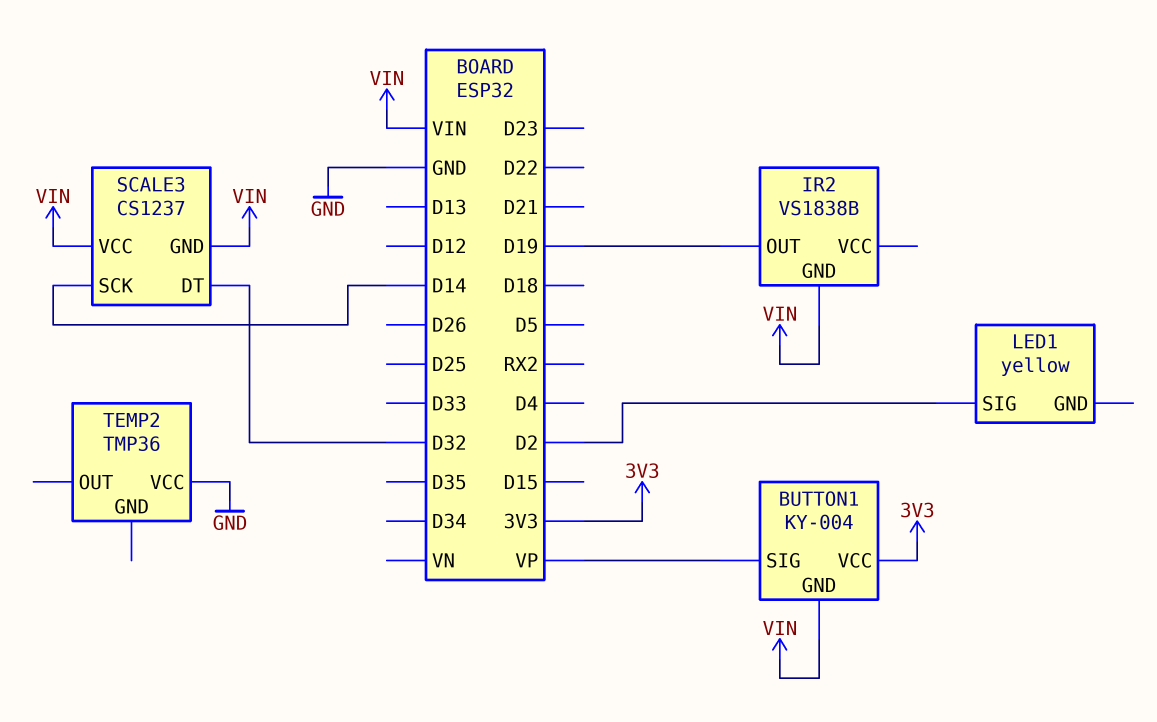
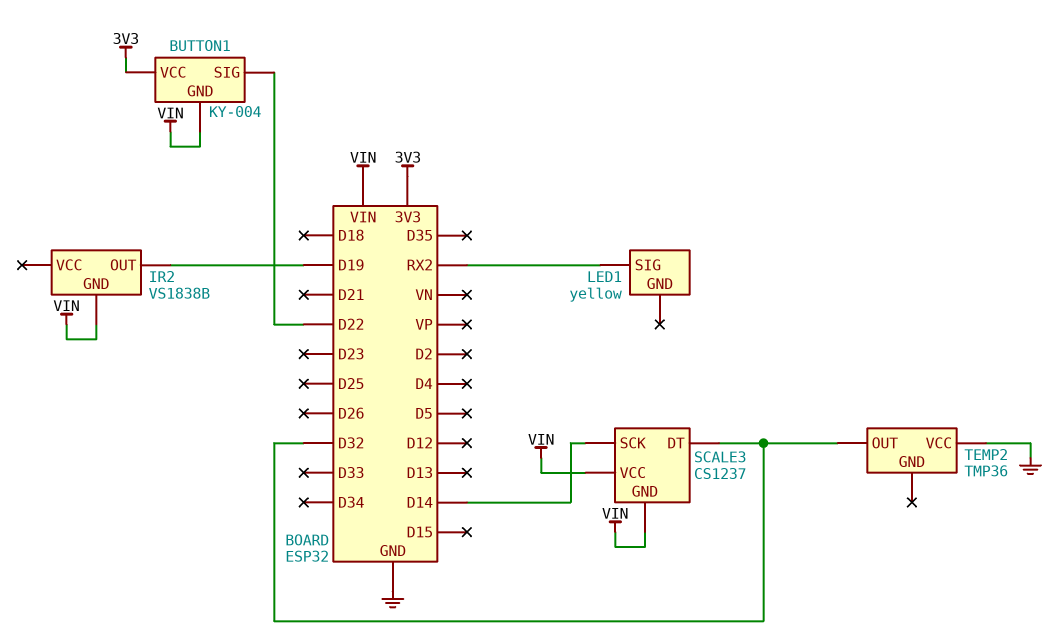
BUTTON1 pin SIG: VP -> D22
LED1 pin SIG: D2 -> RX2
TEMP2 pin OUT: none -> D32

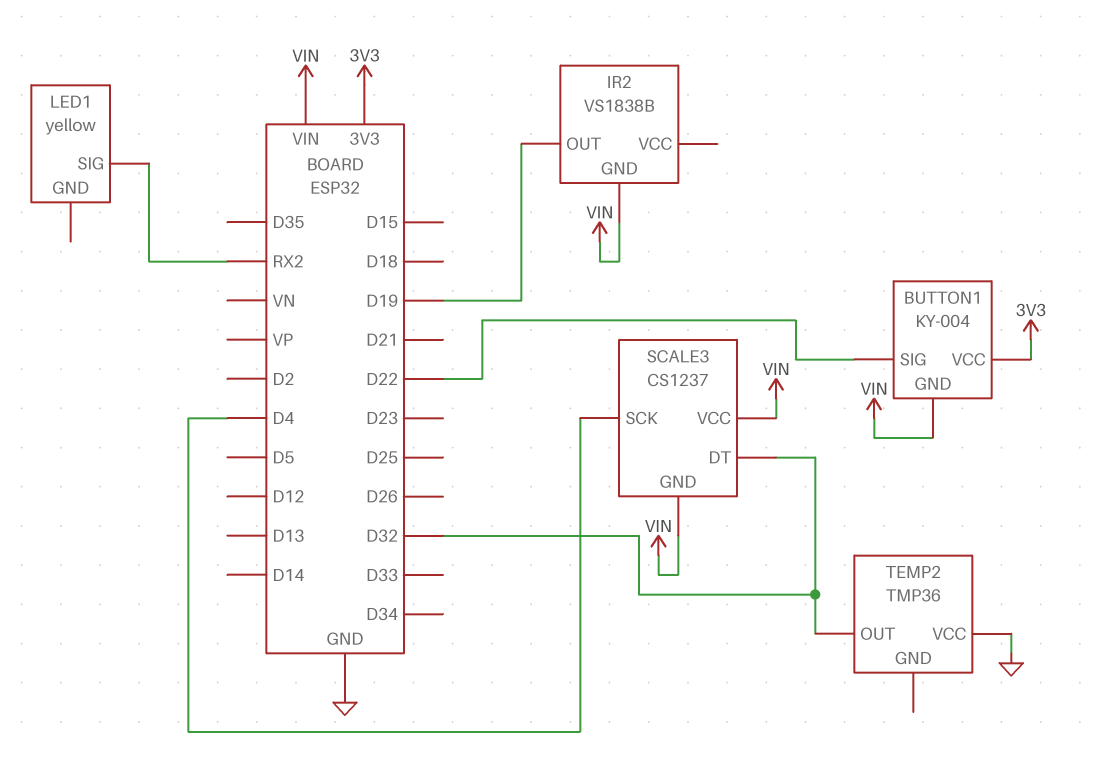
SCALE3 pin SCK: D14 -> D4

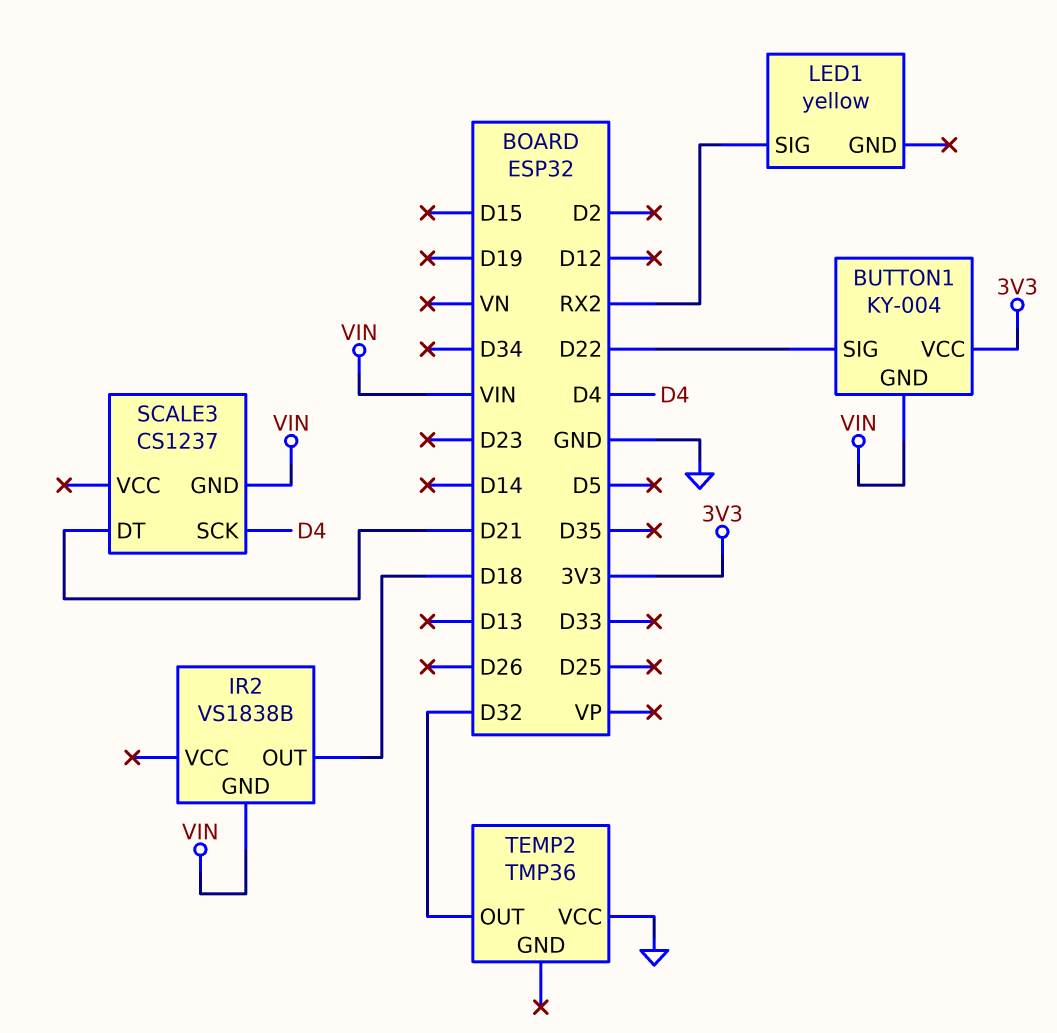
IR2 pin OUT: D19 -> D18
SCALE3 pin DT: D32 -> D21
SCALE3 pin VCC: VIN -> none

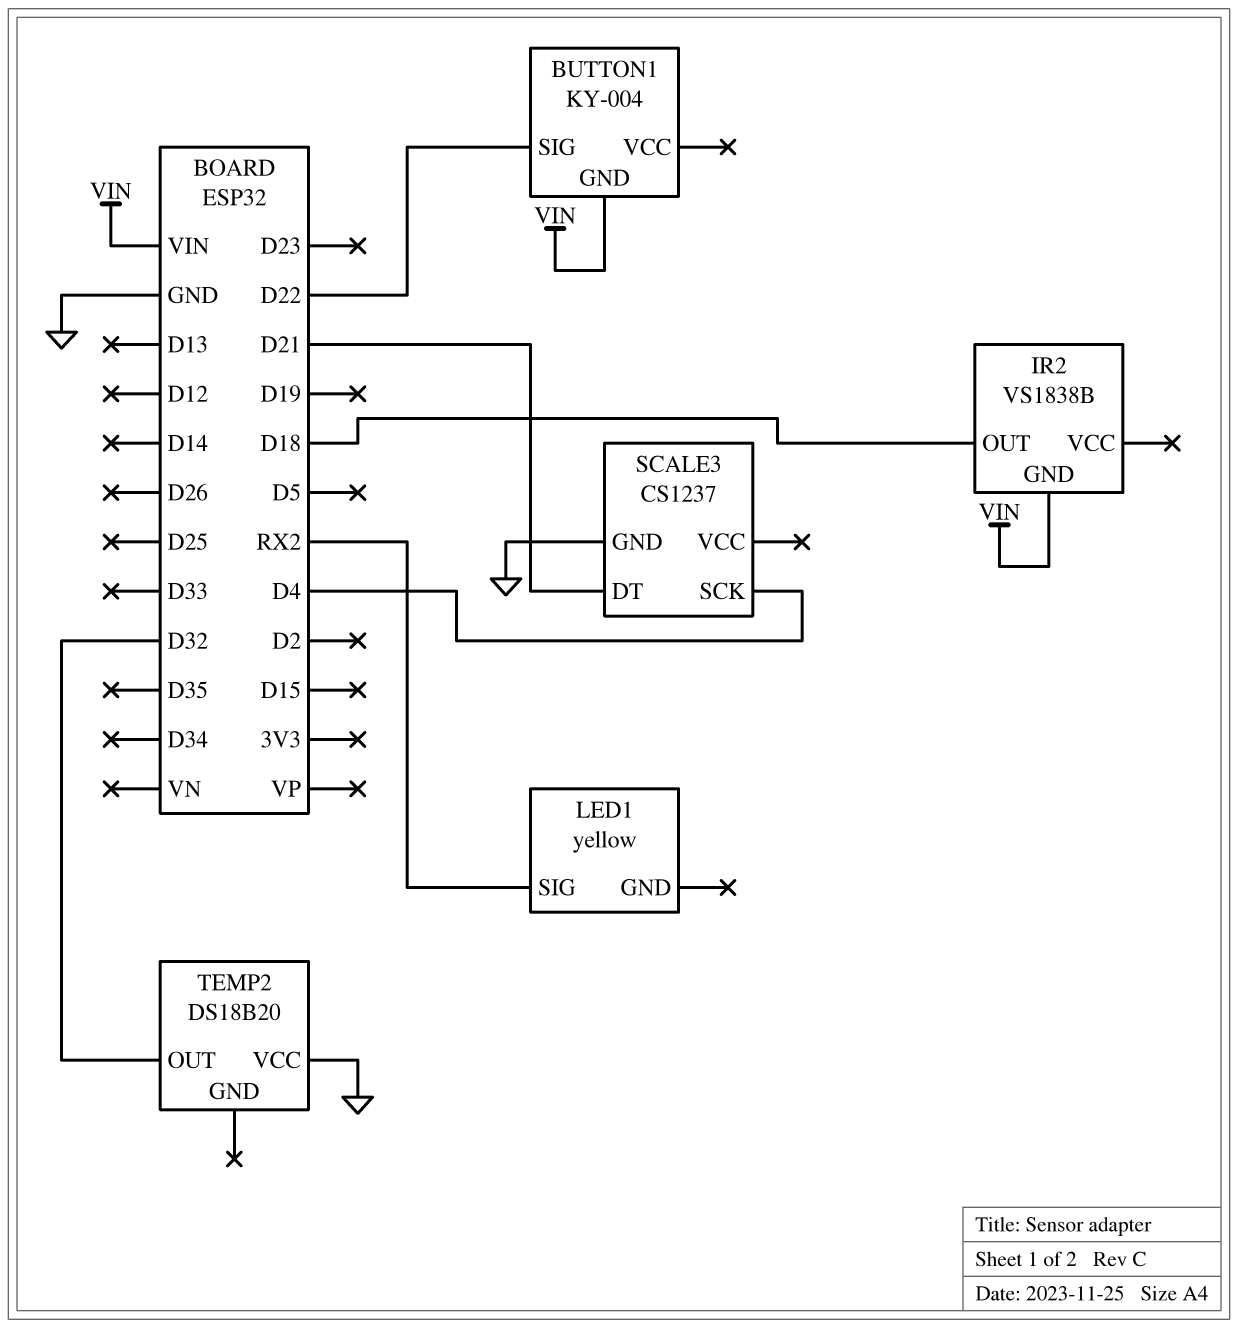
BUTTON1 pin VCC: 3V3 -> none
SCALE3 pin GND: VIN -> GND
TEMP2: TMP36 -> DS18B20

